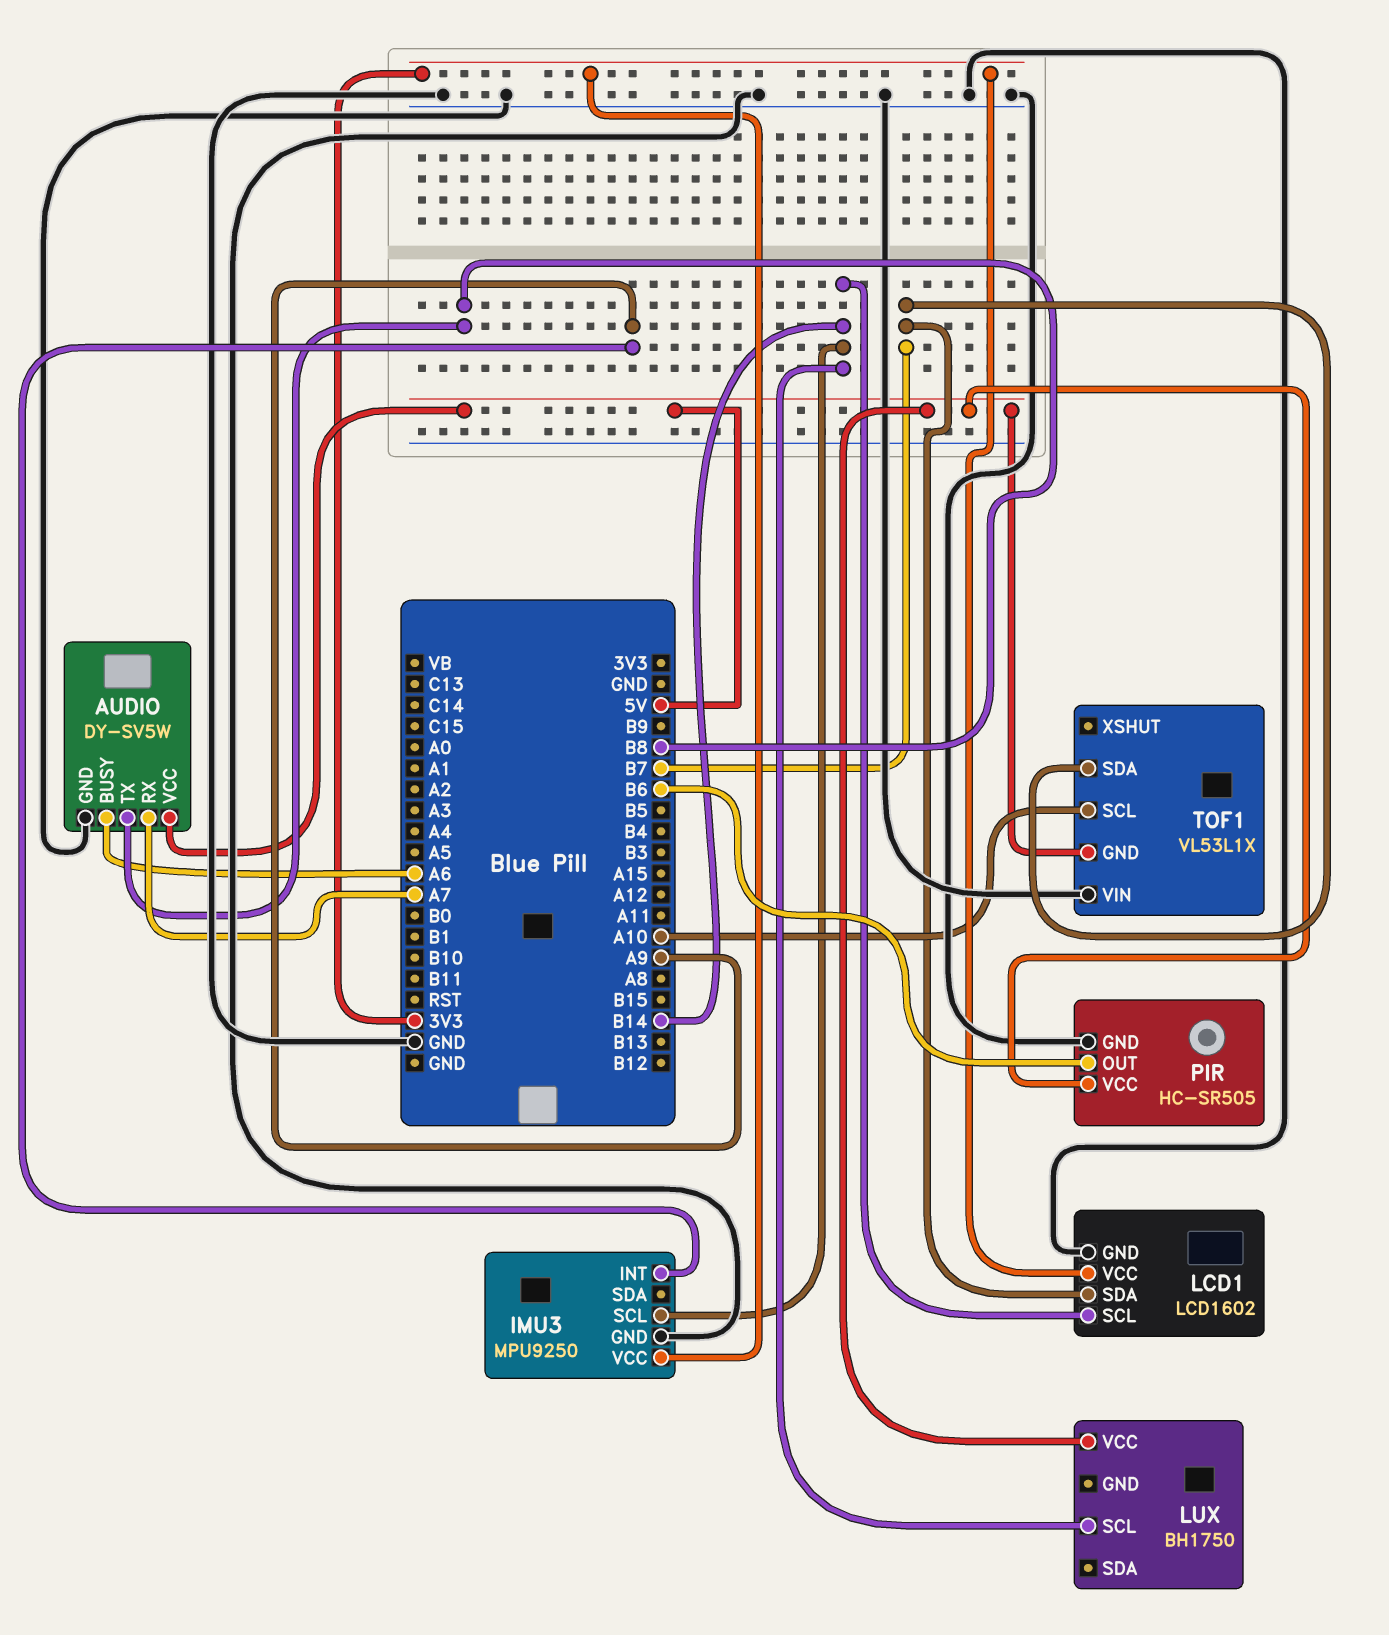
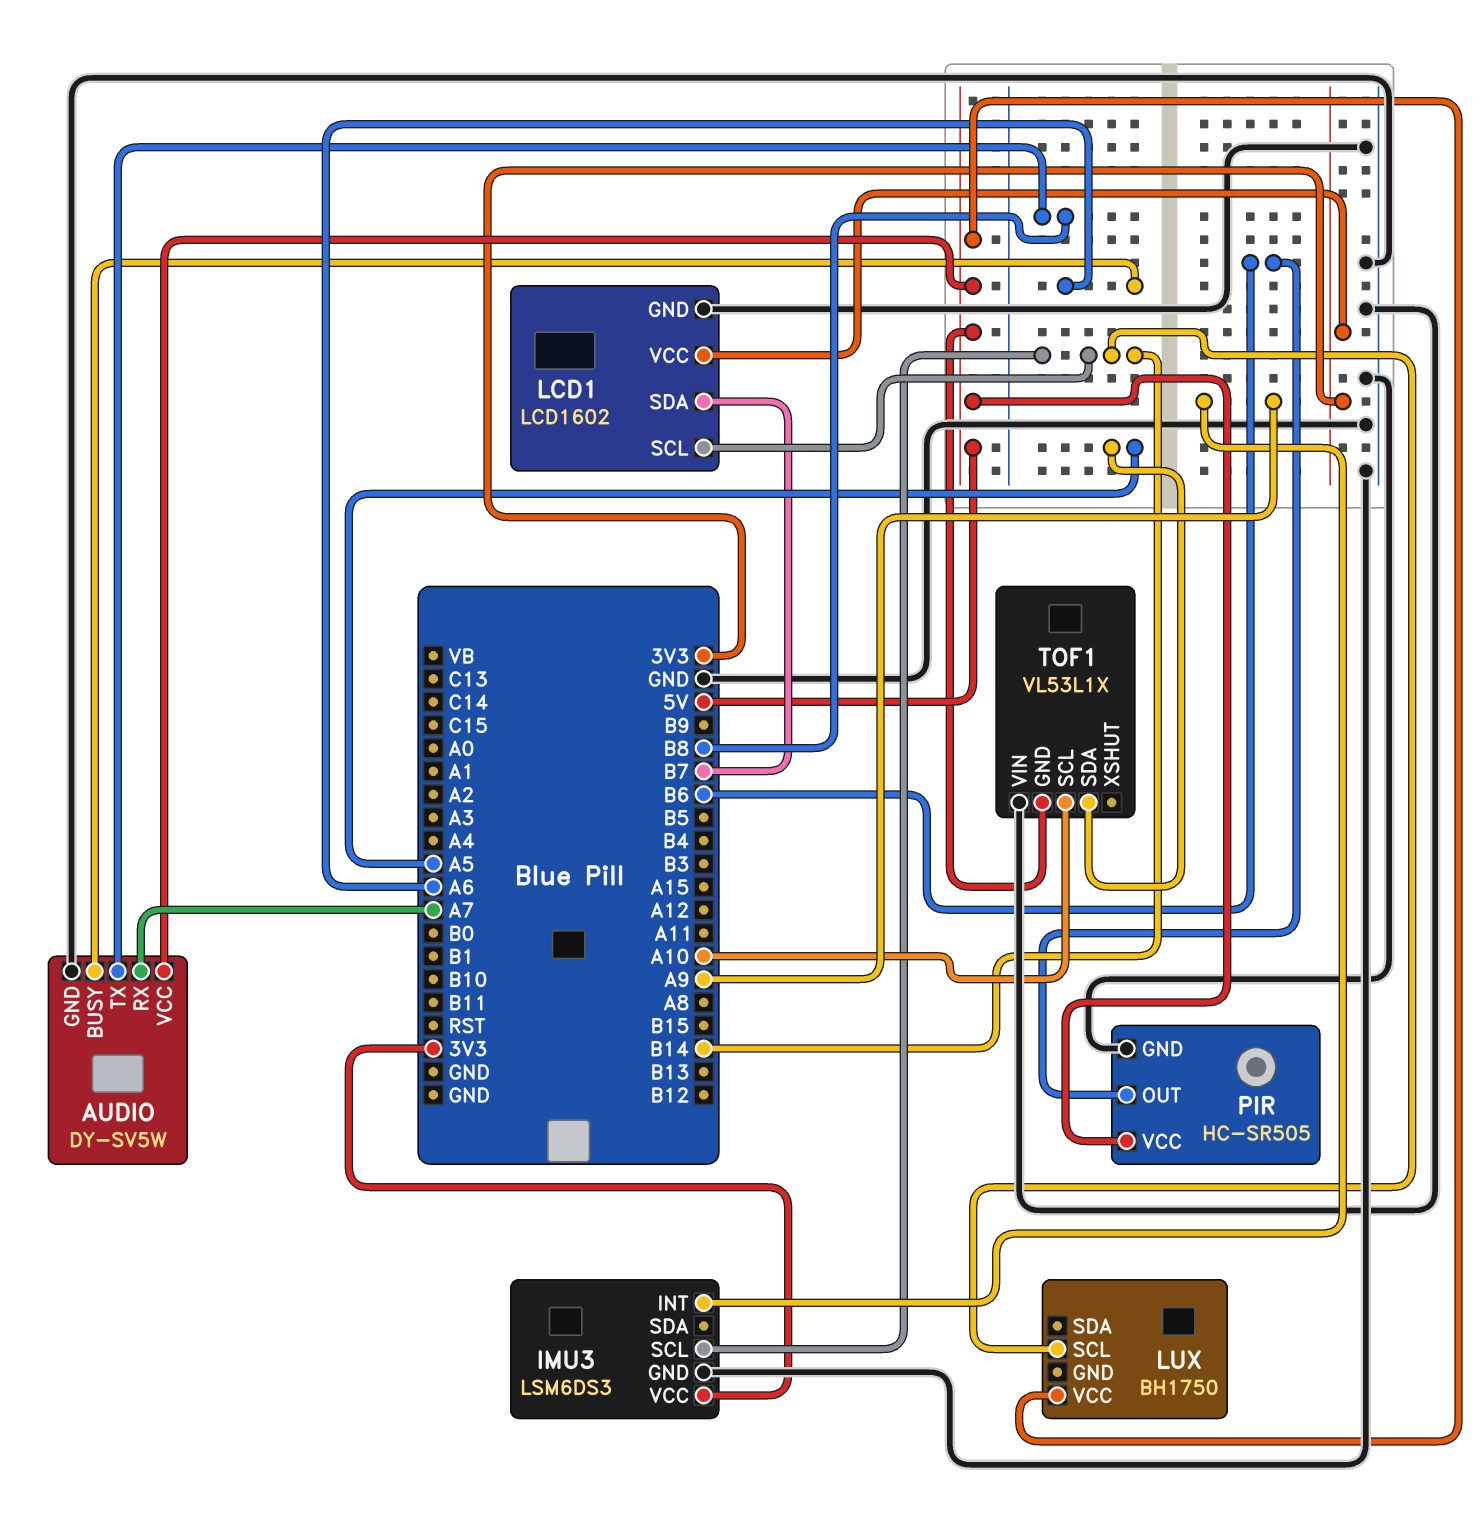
IMU3: MPU9250 -> LSM6DS3
TOF1 pin SDA: B7 -> A5

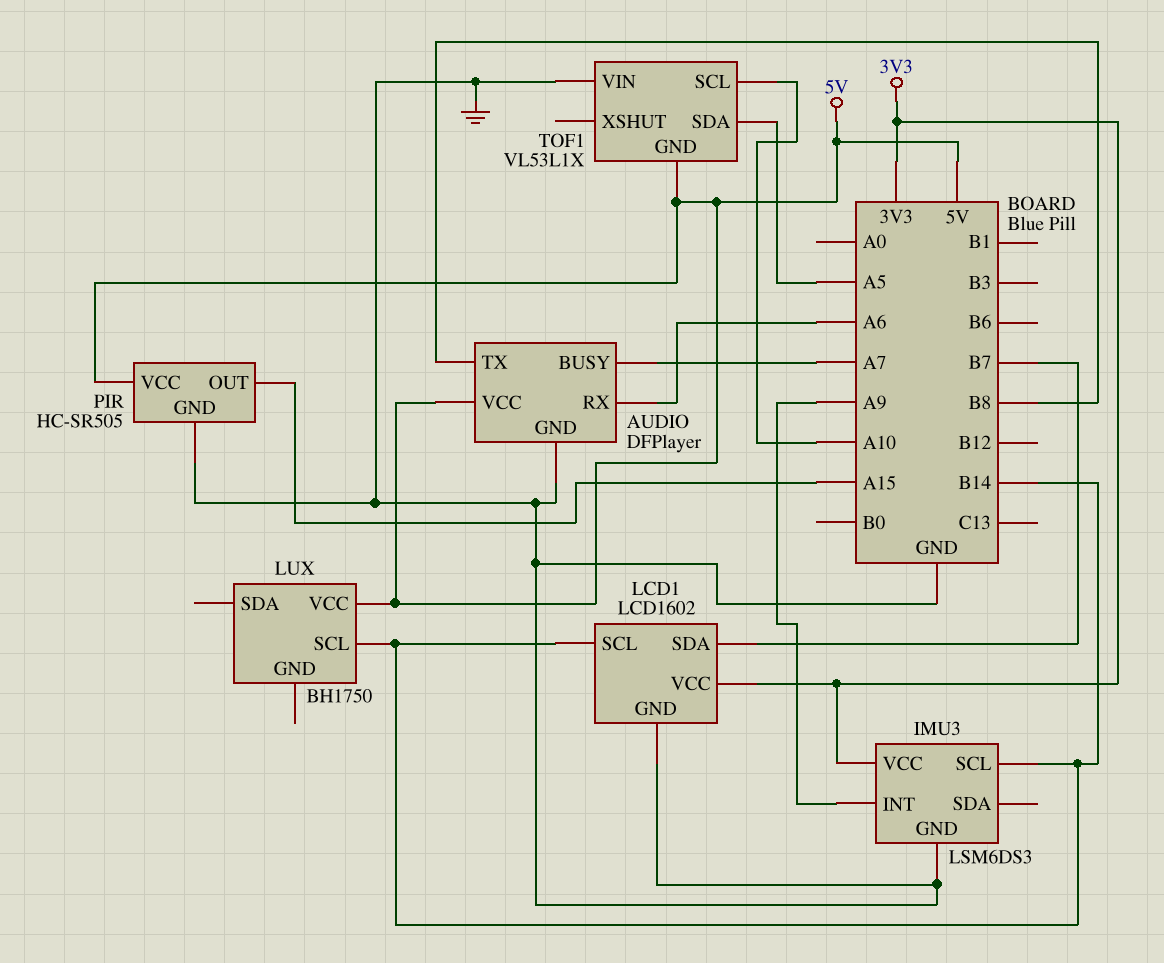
AUDIO: DY-SV5W -> DFPlayer
AUDIO pin BUSY: A6 -> A7
AUDIO pin RX: A7 -> A6
PIR pin OUT: B6 -> A15

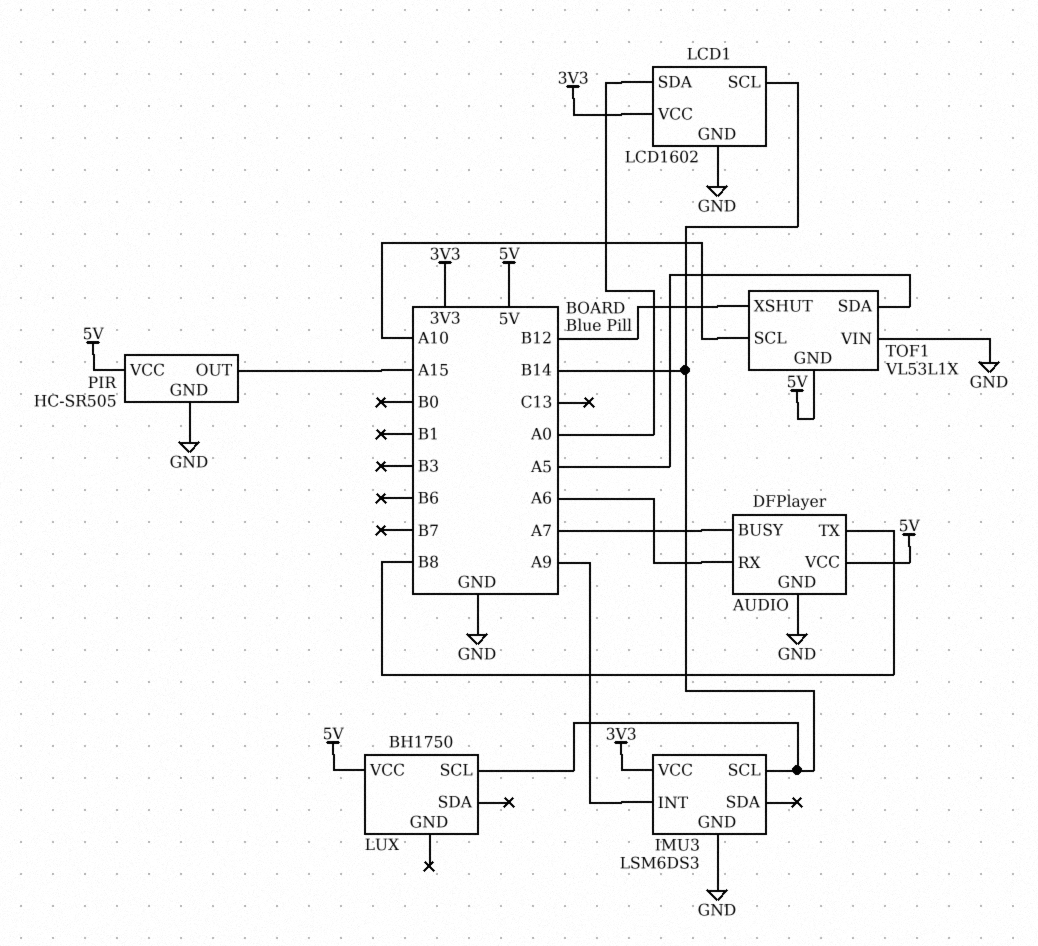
LCD1 pin SDA: B7 -> A0
TOF1 pin XSHUT: none -> B12

